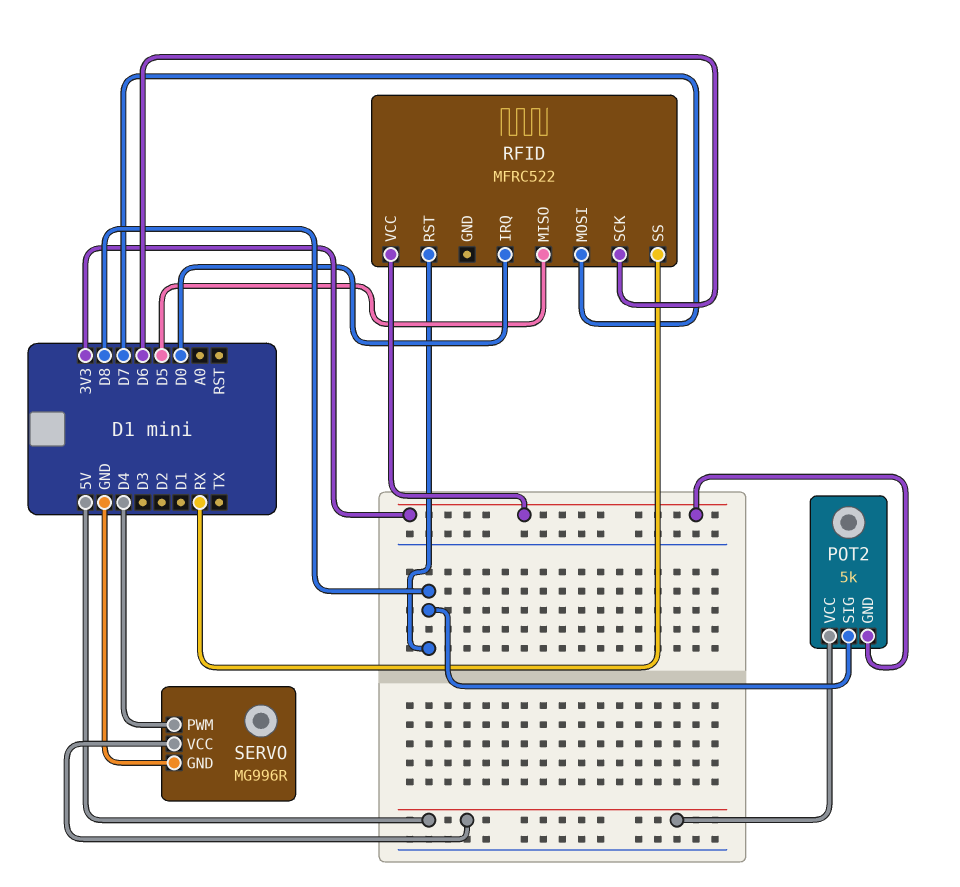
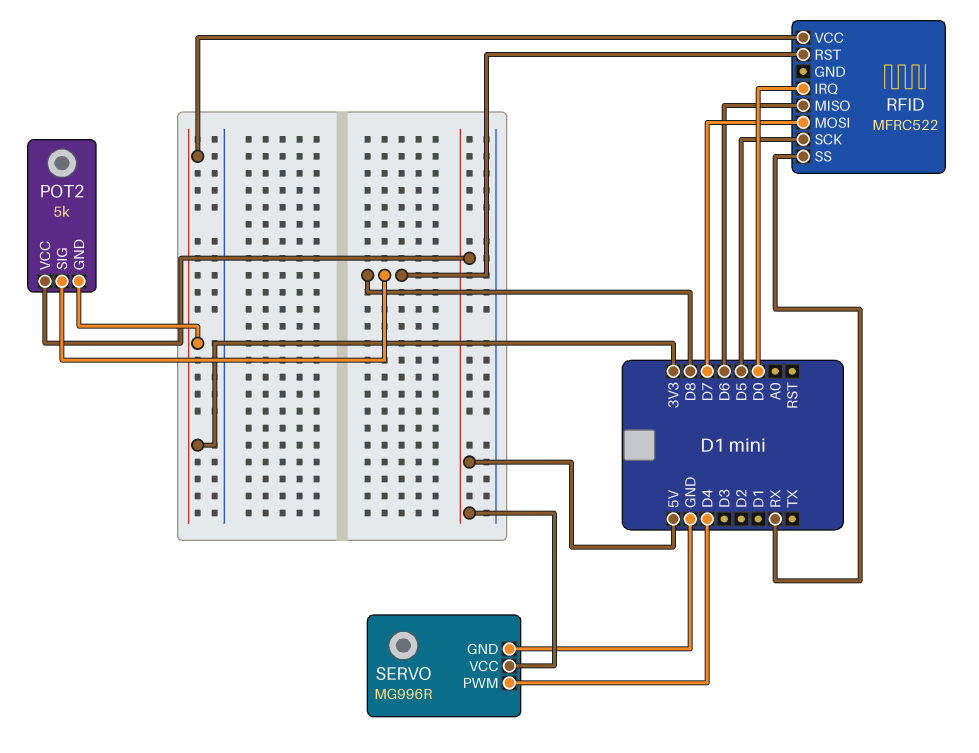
RFID pin MISO: D5 -> D6
RFID pin SCK: D6 -> D5

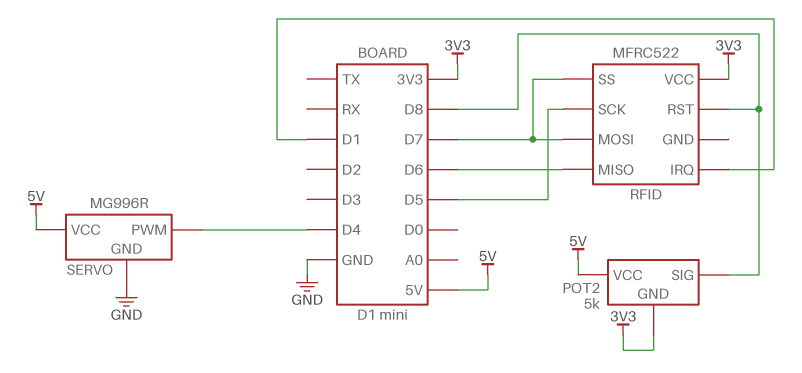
RFID pin IRQ: D0 -> D1
RFID pin SS: RX -> D7

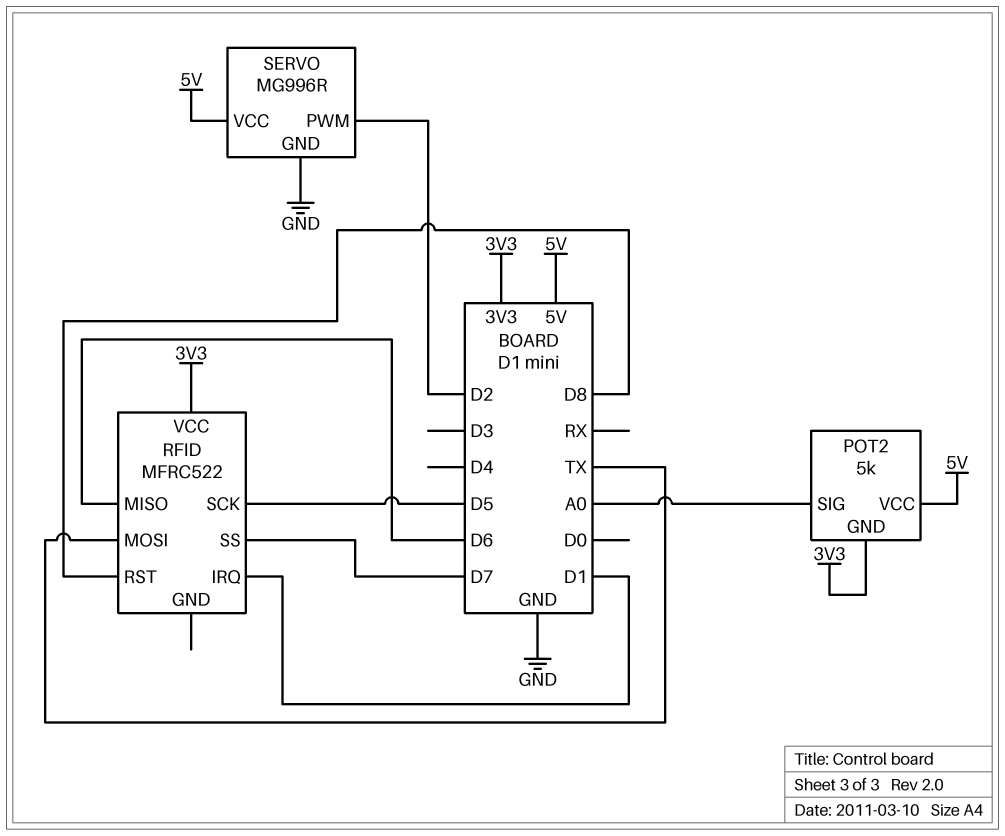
POT2 pin SIG: D8 -> A0
RFID pin MOSI: D7 -> TX
SERVO pin PWM: D4 -> D2

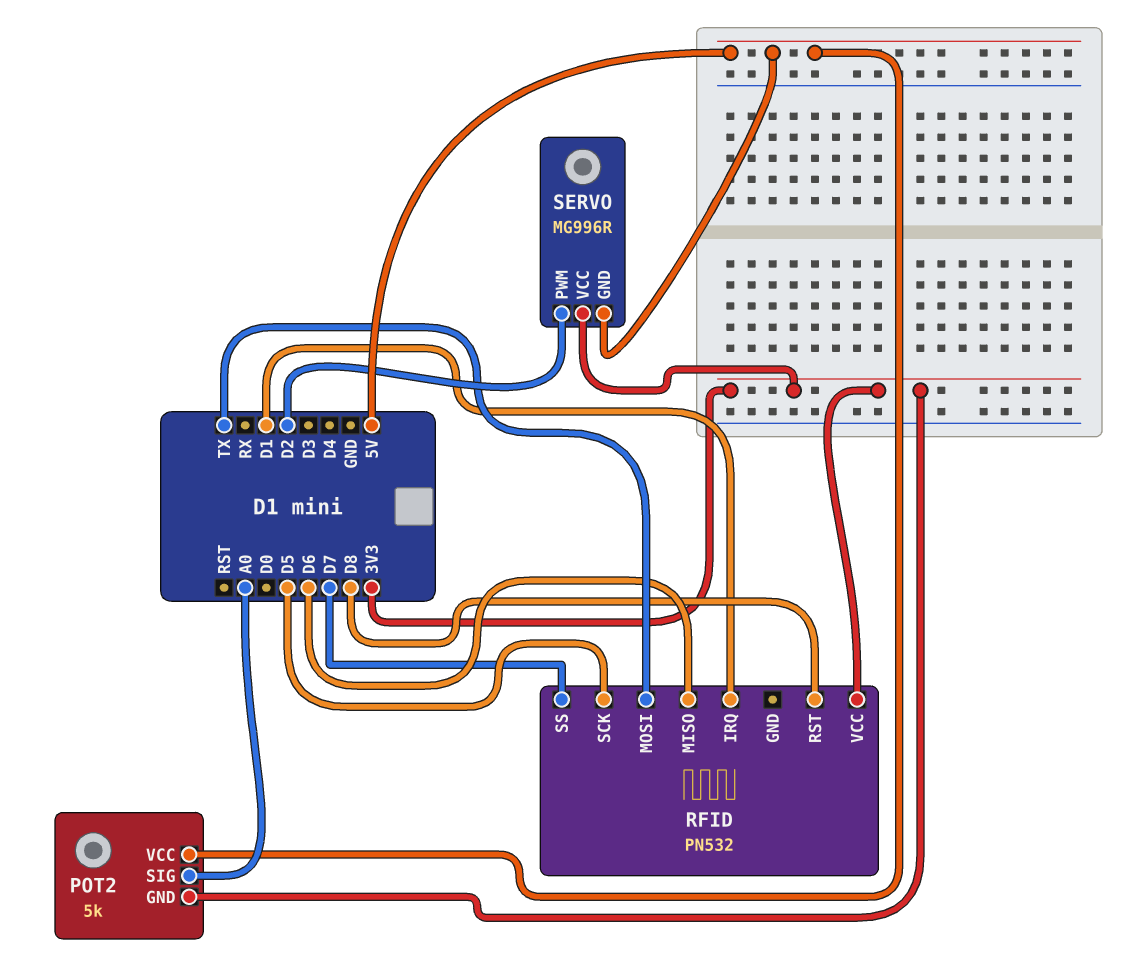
RFID: MFRC522 -> PN532
SERVO pin GND: GND -> 5V
SERVO pin VCC: 5V -> 3V3

